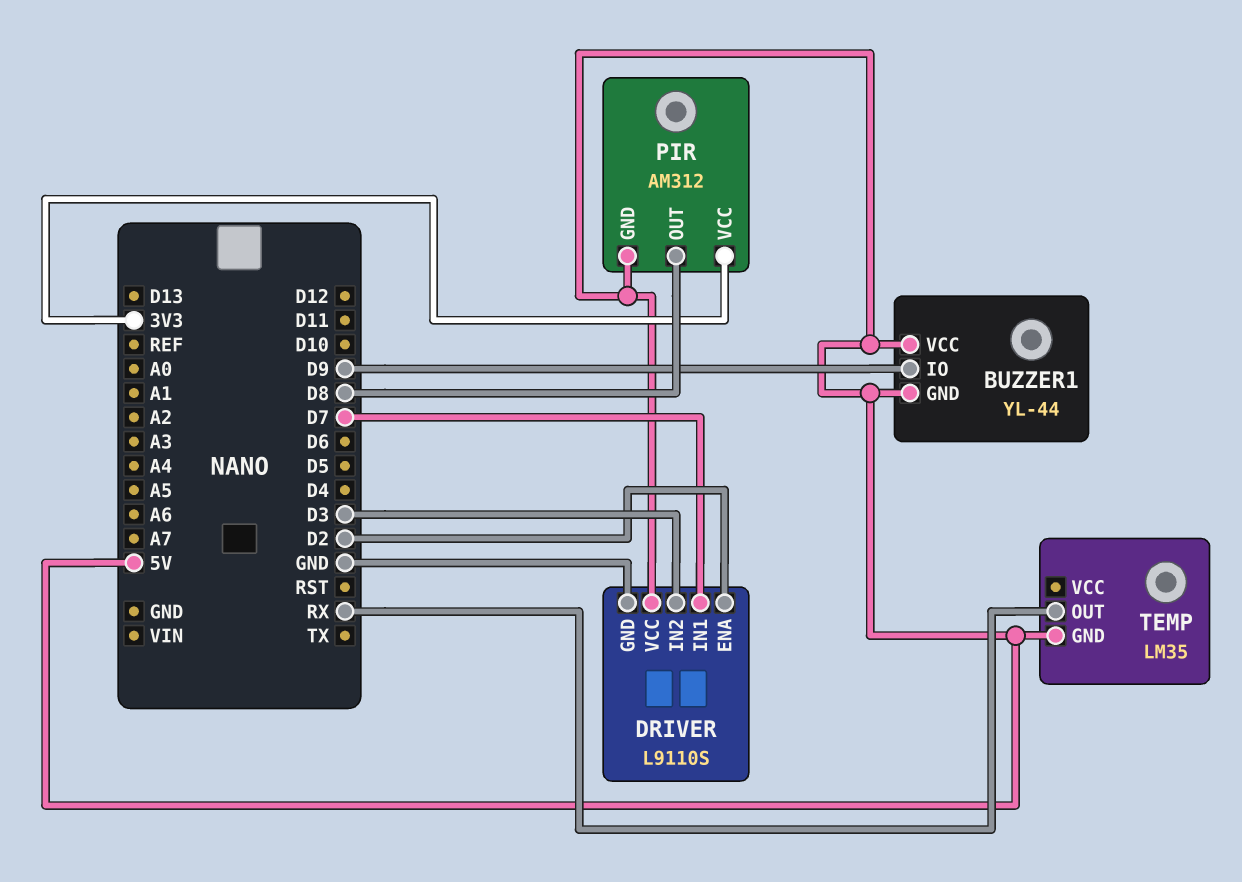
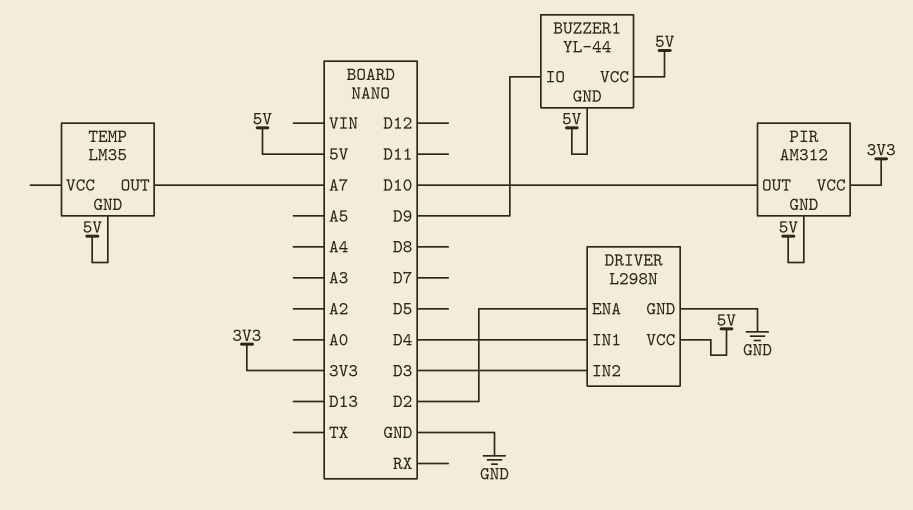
DRIVER: L9110S -> L298N
DRIVER pin IN1: D7 -> D4
PIR pin OUT: D8 -> D10
TEMP pin OUT: RX -> A7

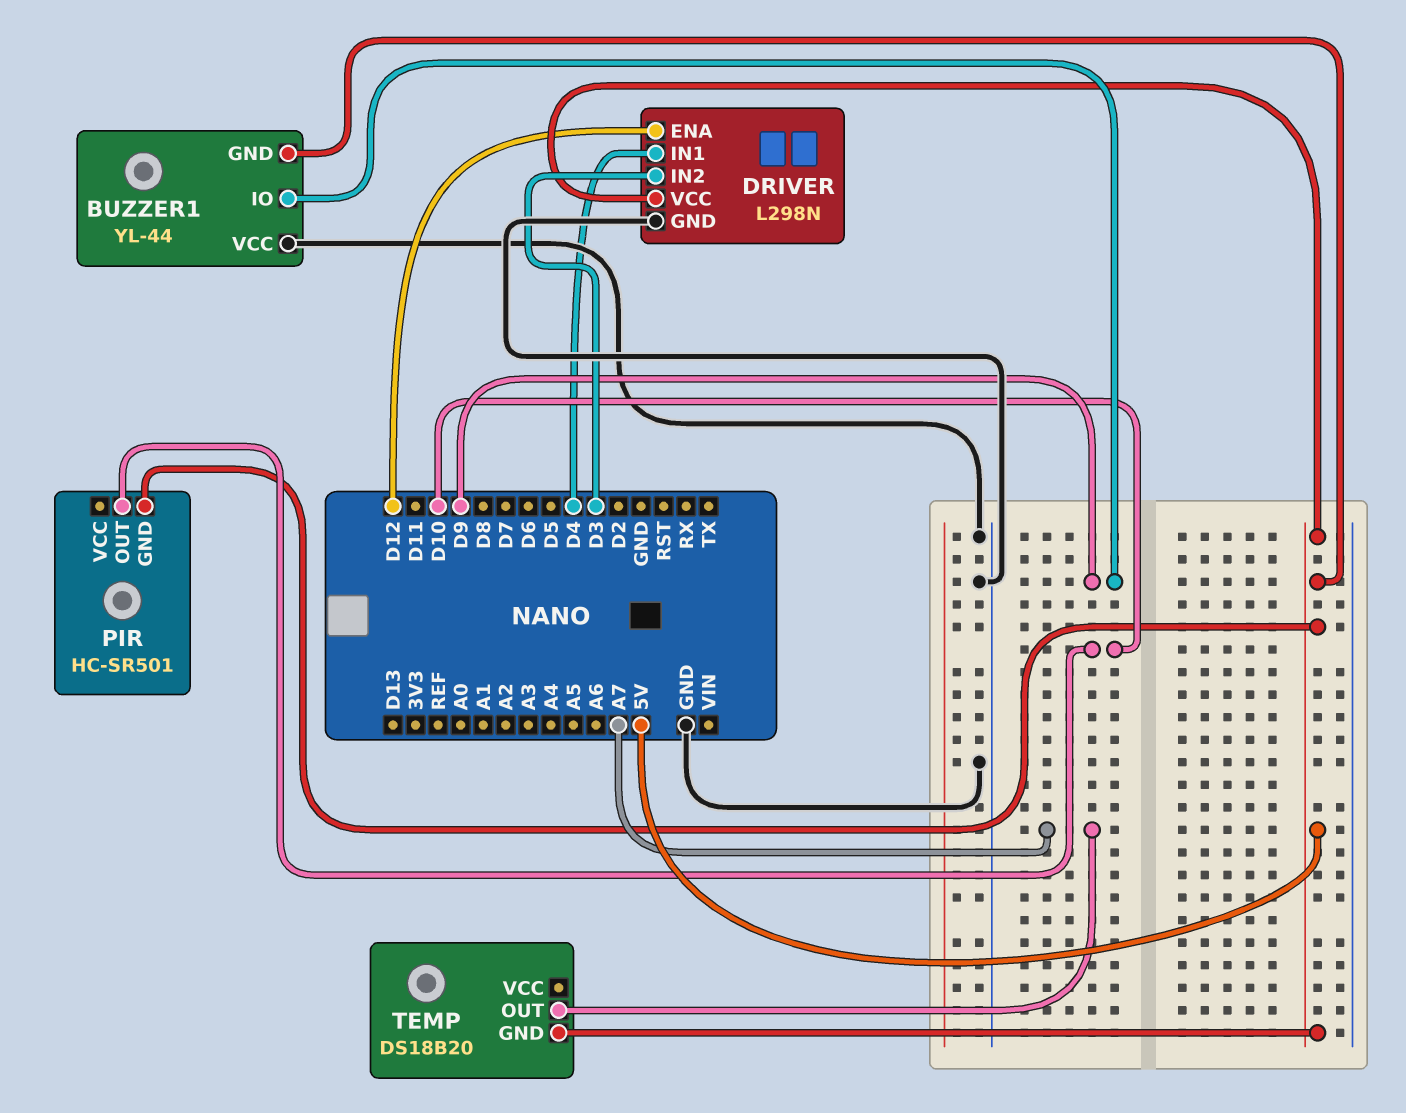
BUZZER1 pin VCC: 5V -> GND
DRIVER pin ENA: D2 -> D12
PIR: AM312 -> HC-SR501
PIR pin VCC: 3V3 -> none
TEMP: LM35 -> DS18B20

